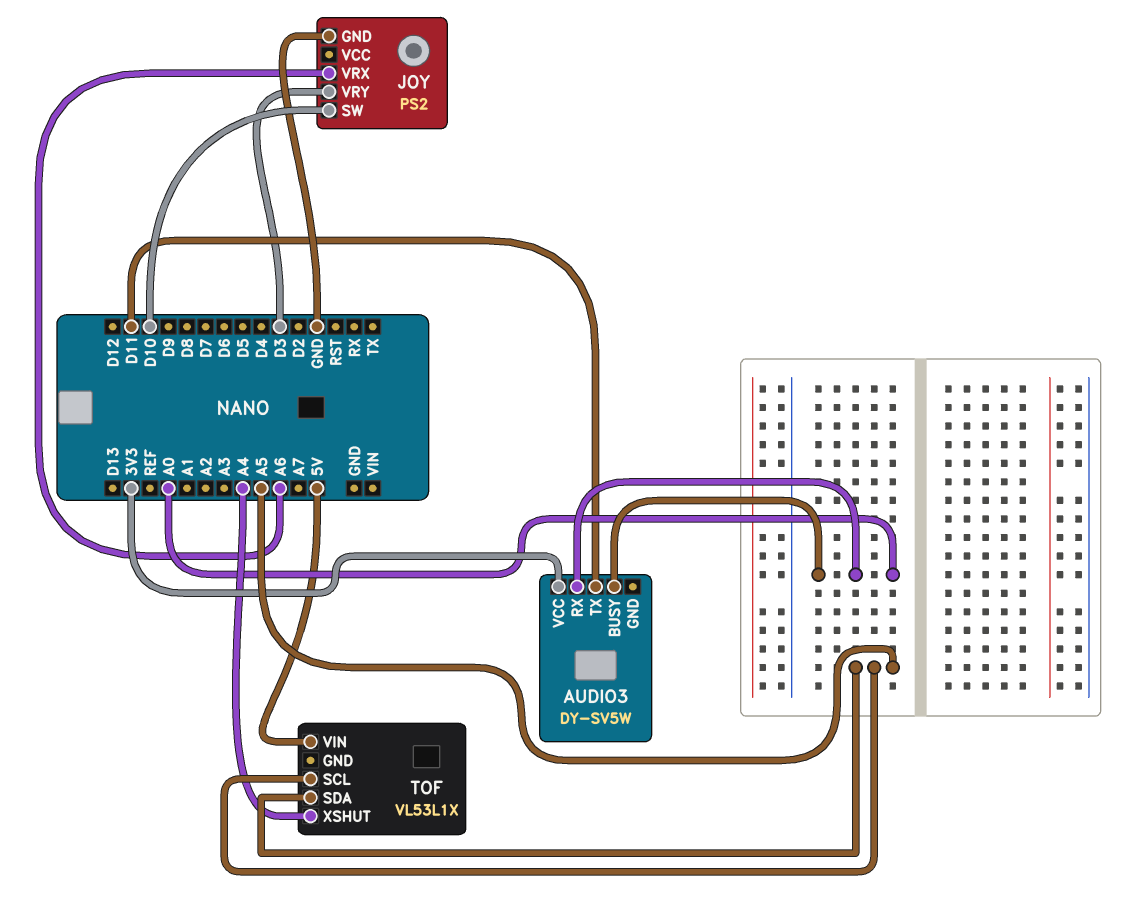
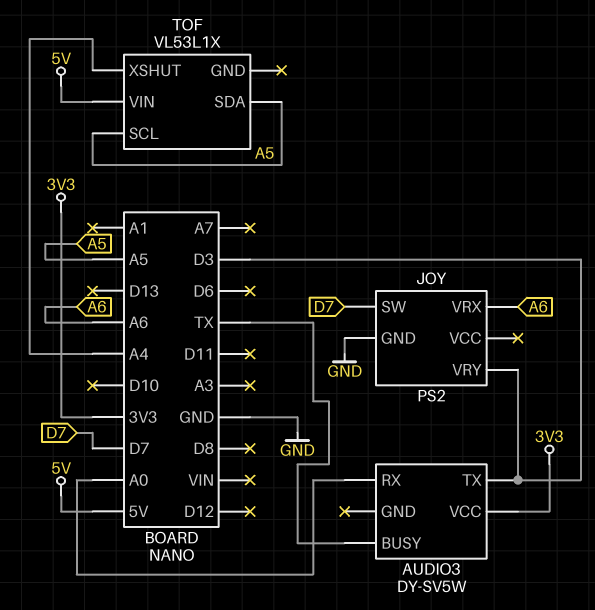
AUDIO3 pin BUSY: A0 -> TX
AUDIO3 pin TX: D11 -> D3
JOY pin SW: D10 -> D7

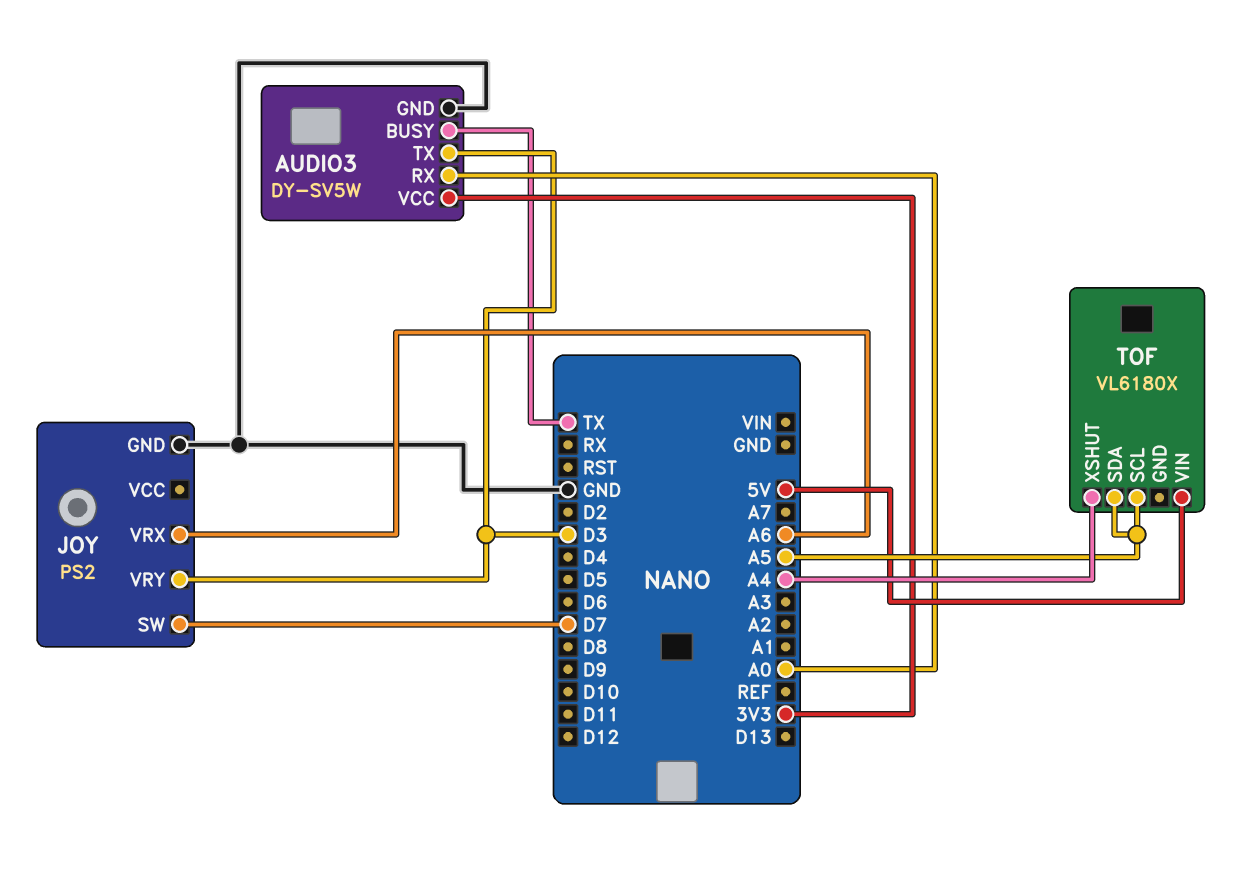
AUDIO3 pin GND: none -> GND
TOF: VL53L1X -> VL6180X

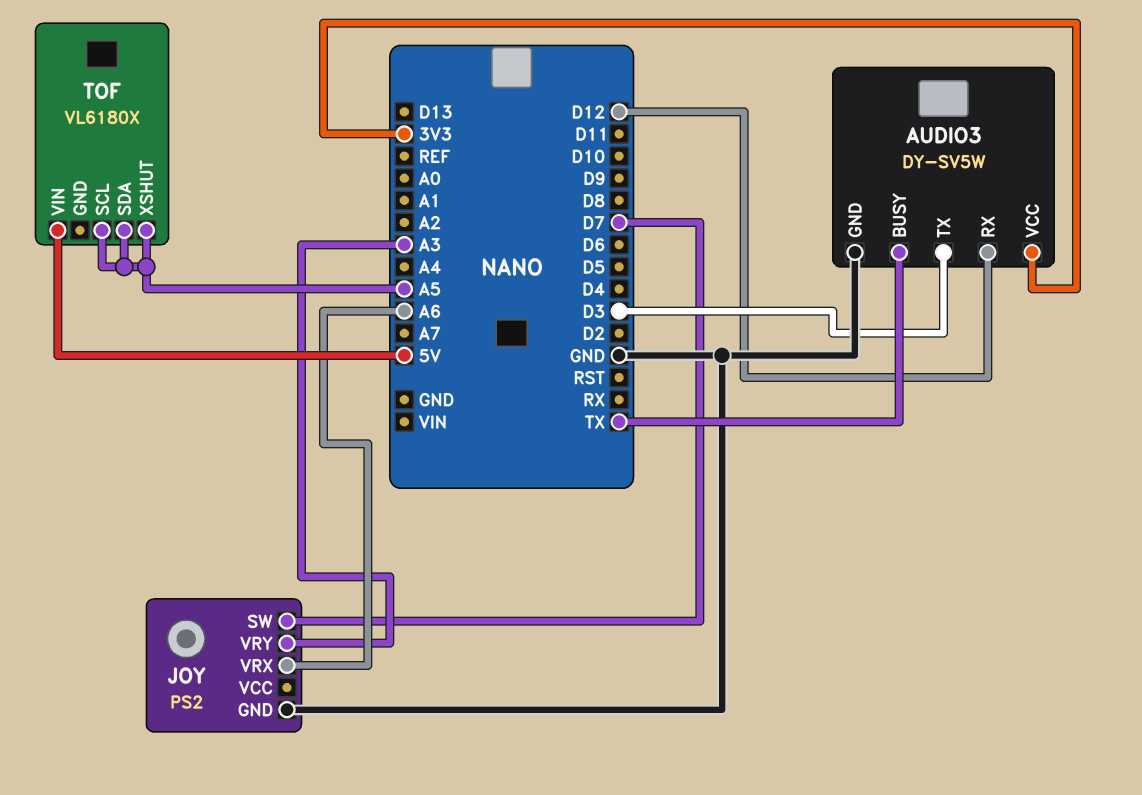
AUDIO3 pin RX: A0 -> D12
JOY pin VRY: D3 -> A3
TOF pin XSHUT: A4 -> A5

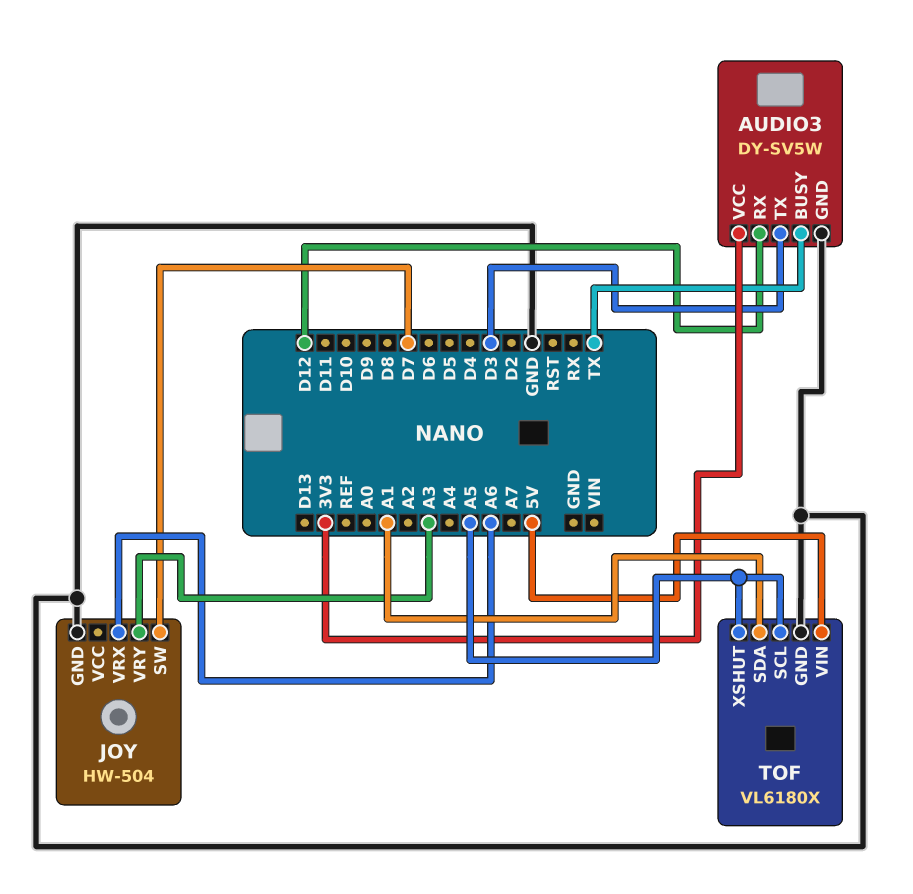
JOY: PS2 -> HW-504
TOF pin GND: none -> GND
TOF pin SDA: A5 -> A1

